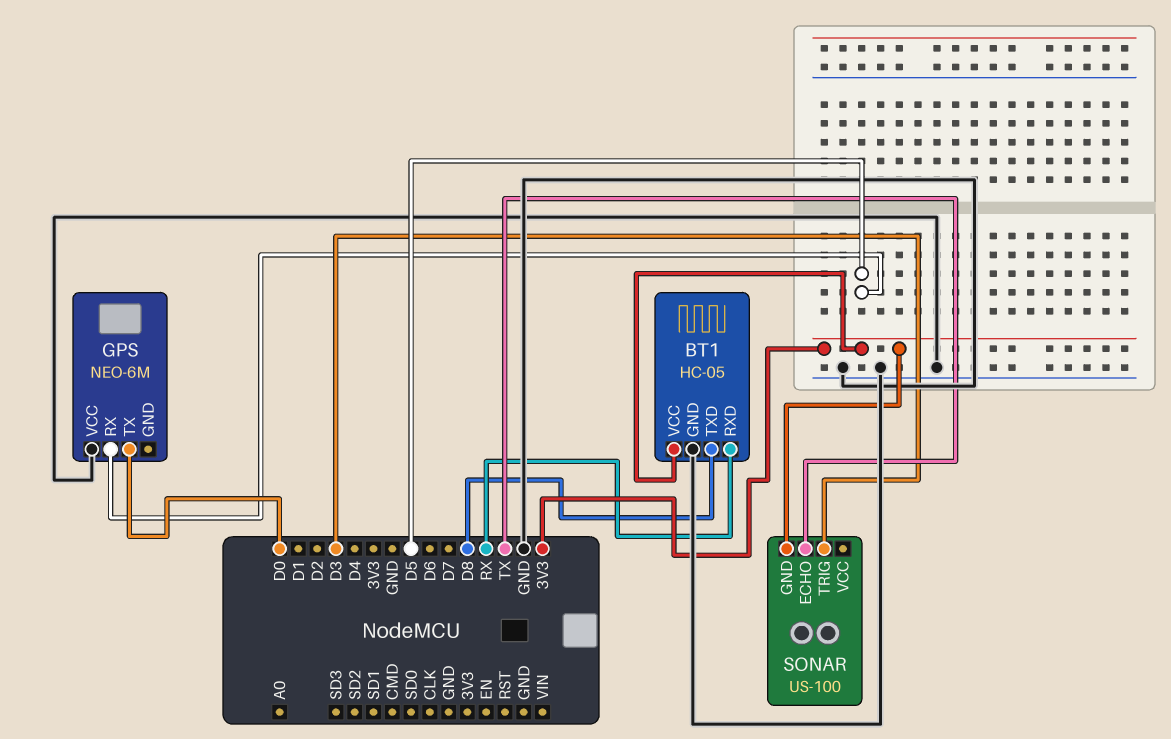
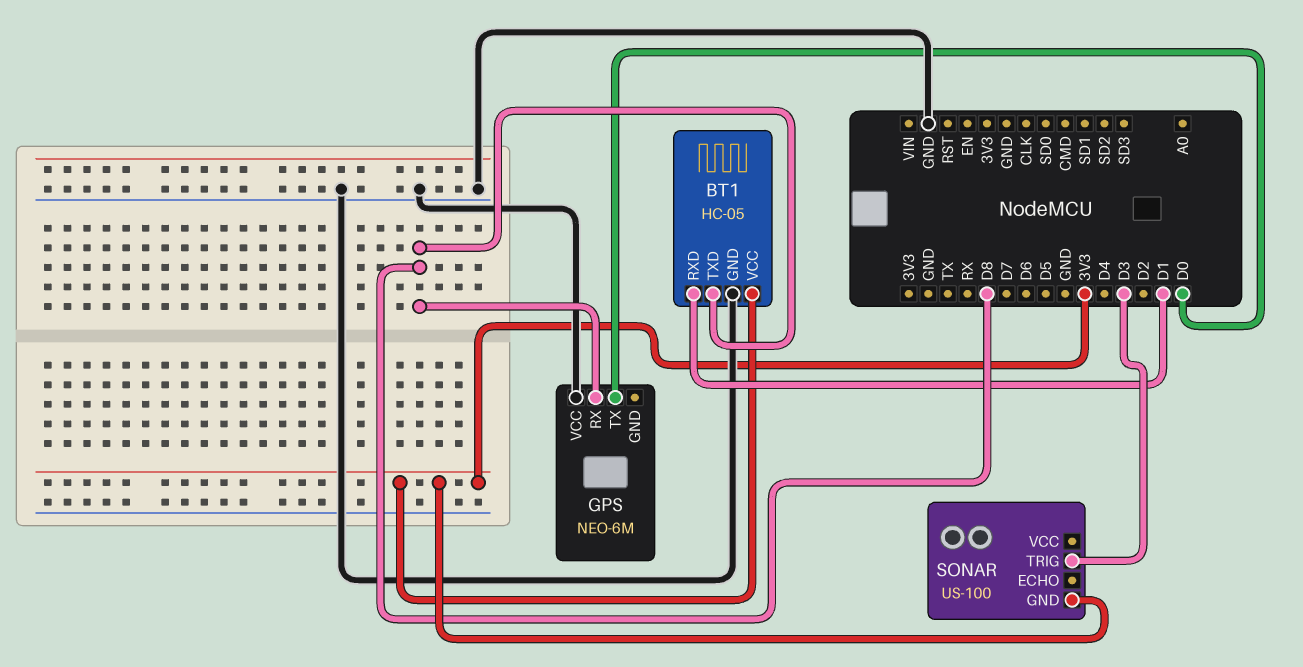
BT1 pin RXD: RX -> D1
GPS pin RX: D5 -> D8
SONAR pin ECHO: TX -> none

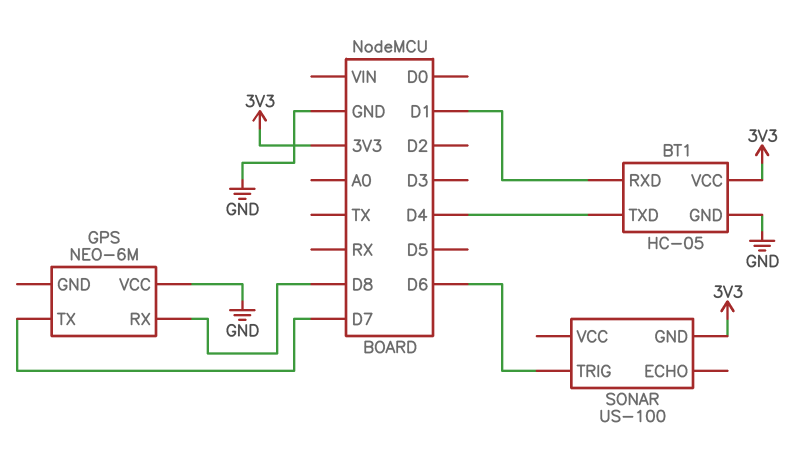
BT1 pin TXD: D8 -> D4
GPS pin TX: D0 -> D7
SONAR pin TRIG: D3 -> D6

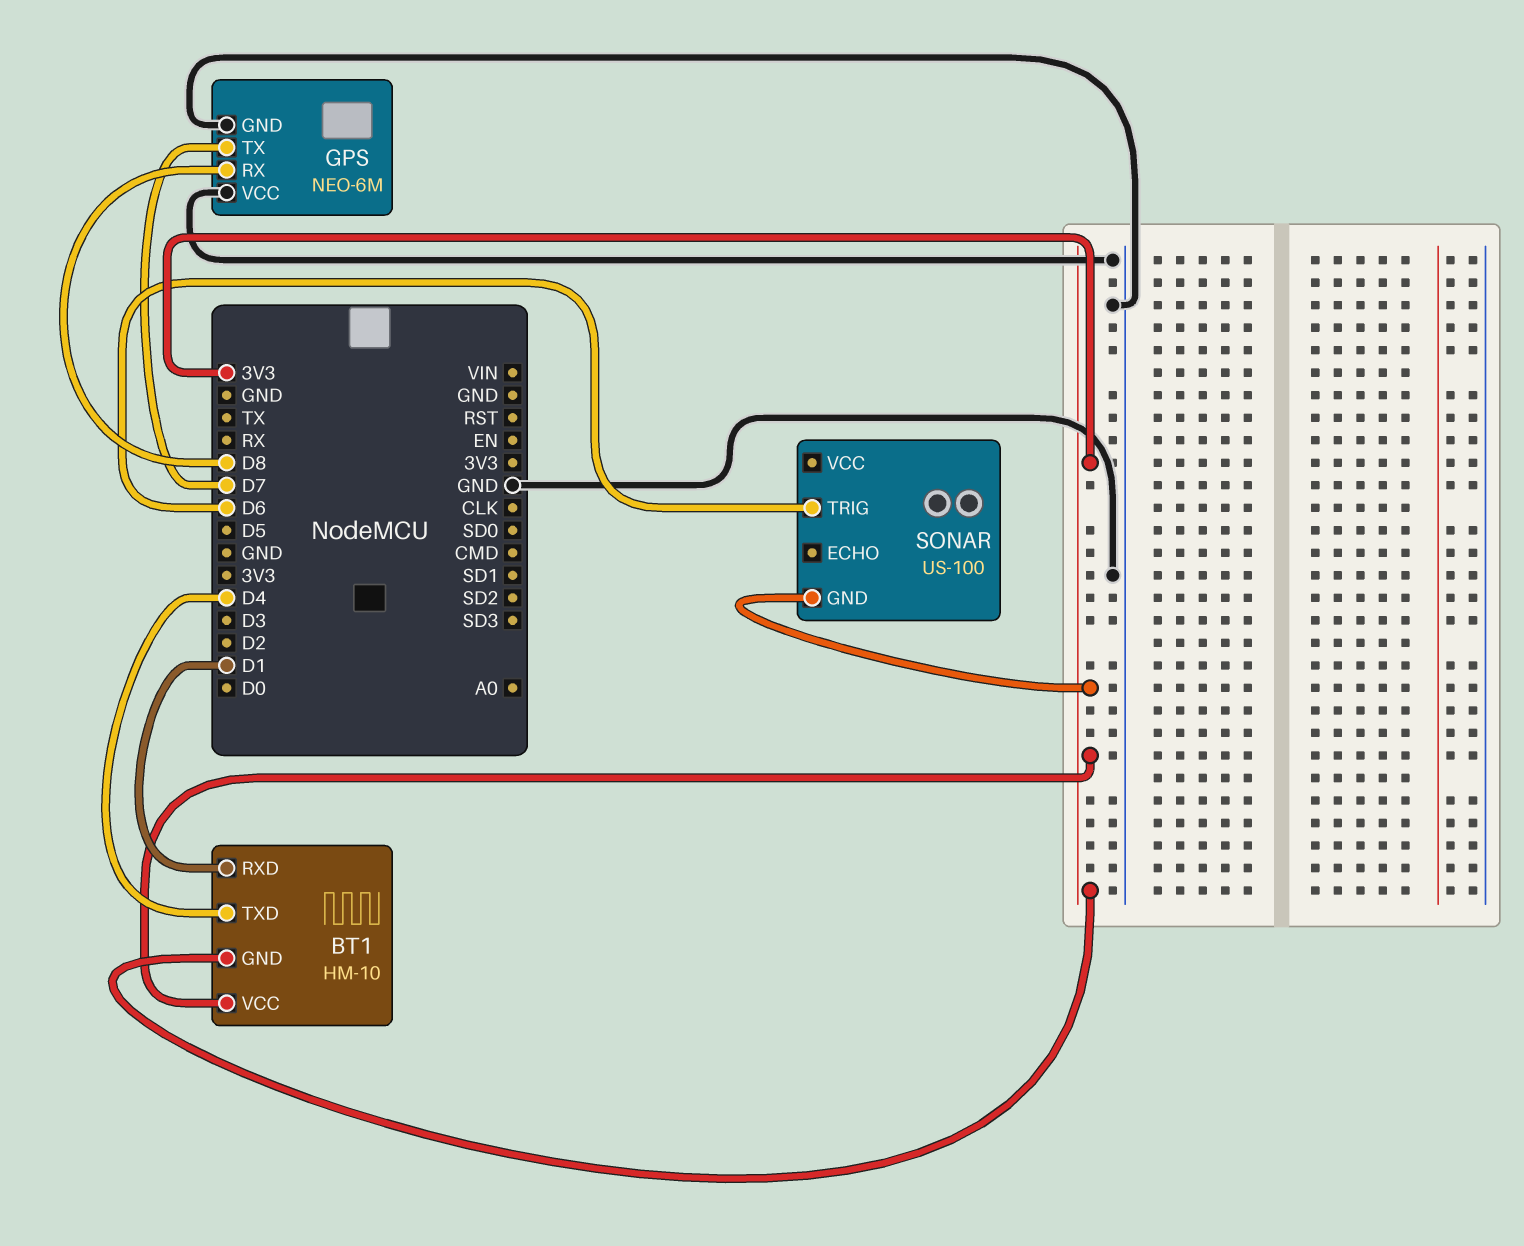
BT1: HC-05 -> HM-10
BT1 pin GND: GND -> 3V3
GPS pin GND: none -> GND

